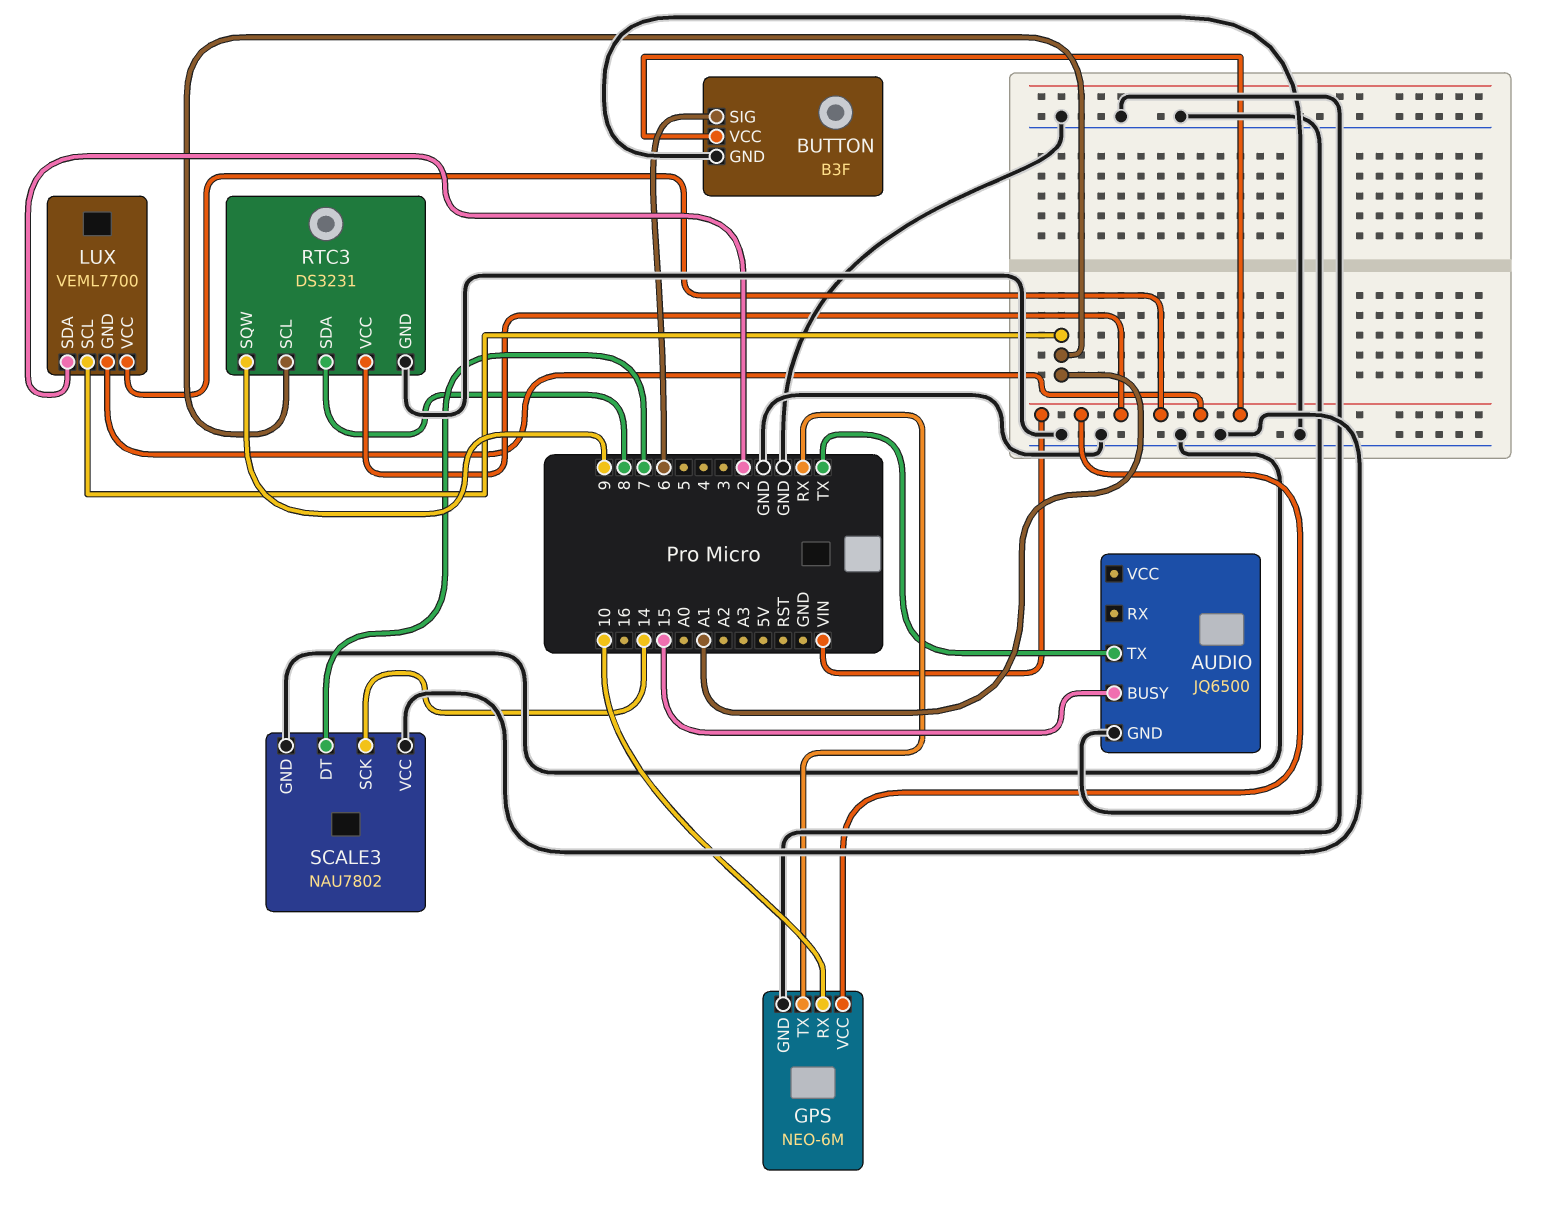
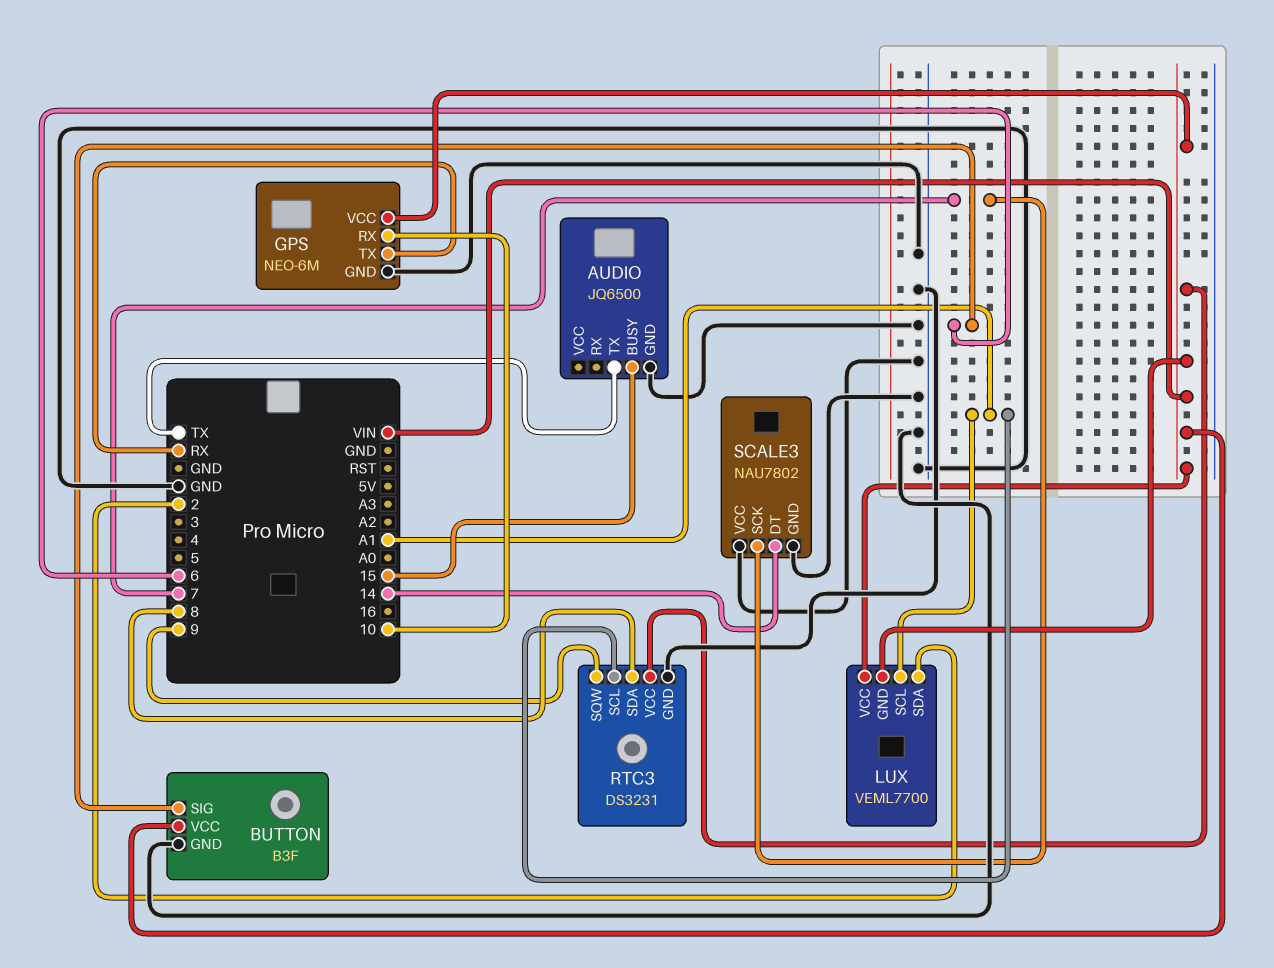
SCALE3 pin DT: 7 -> 14
SCALE3 pin SCK: 14 -> 7

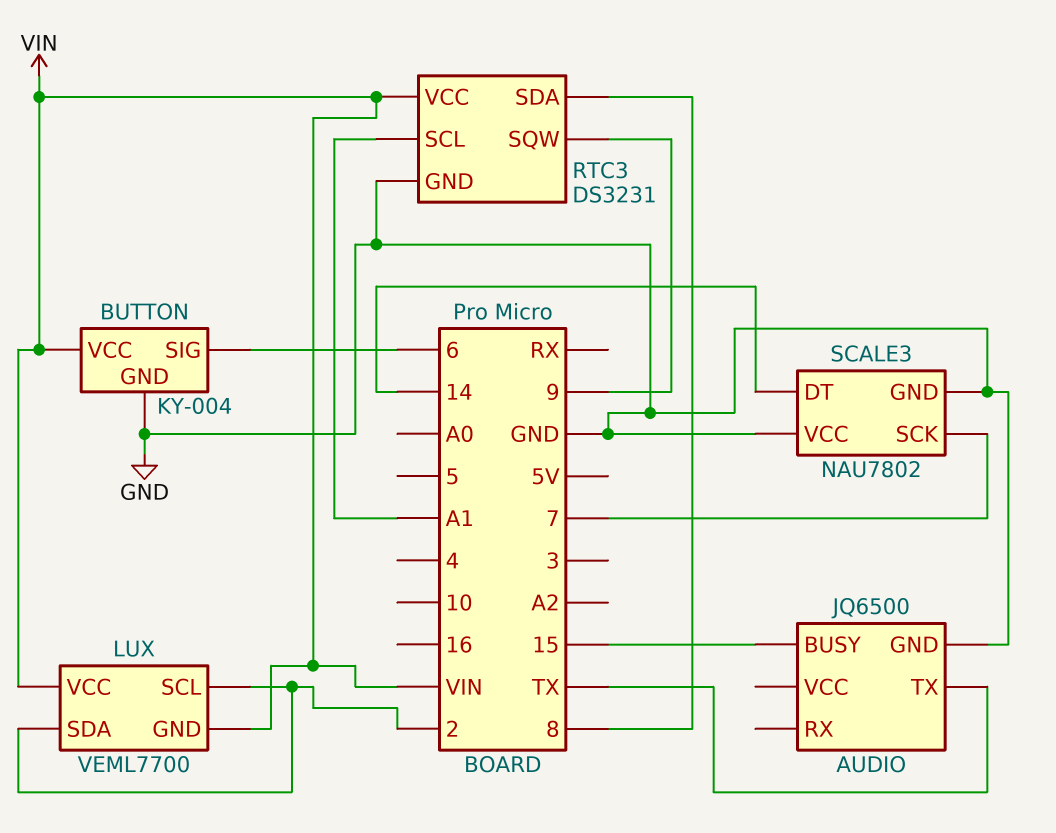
BUTTON: B3F -> KY-004
GPS: NEO-6M -> none
GPS pin GND: GND -> none
GPS pin RX: 10 -> none
GPS pin TX: RX -> none
GPS pin VCC: VIN -> none
LUX pin SCL: A1 -> 2

